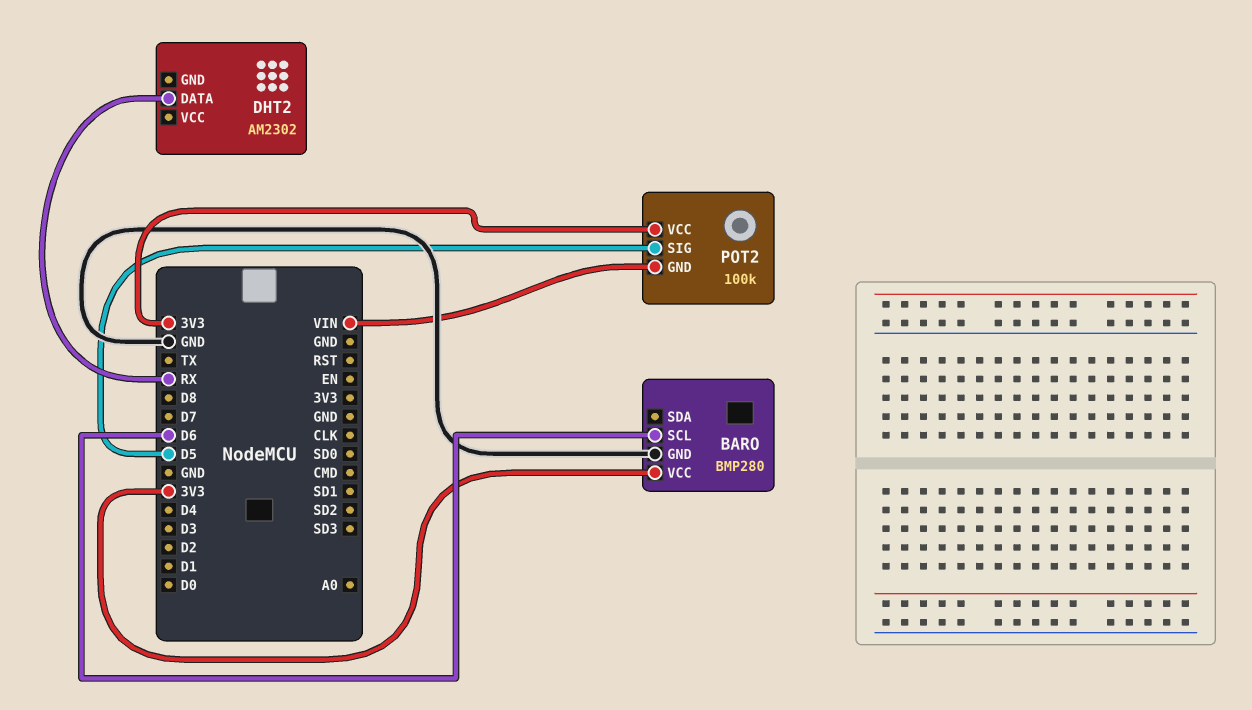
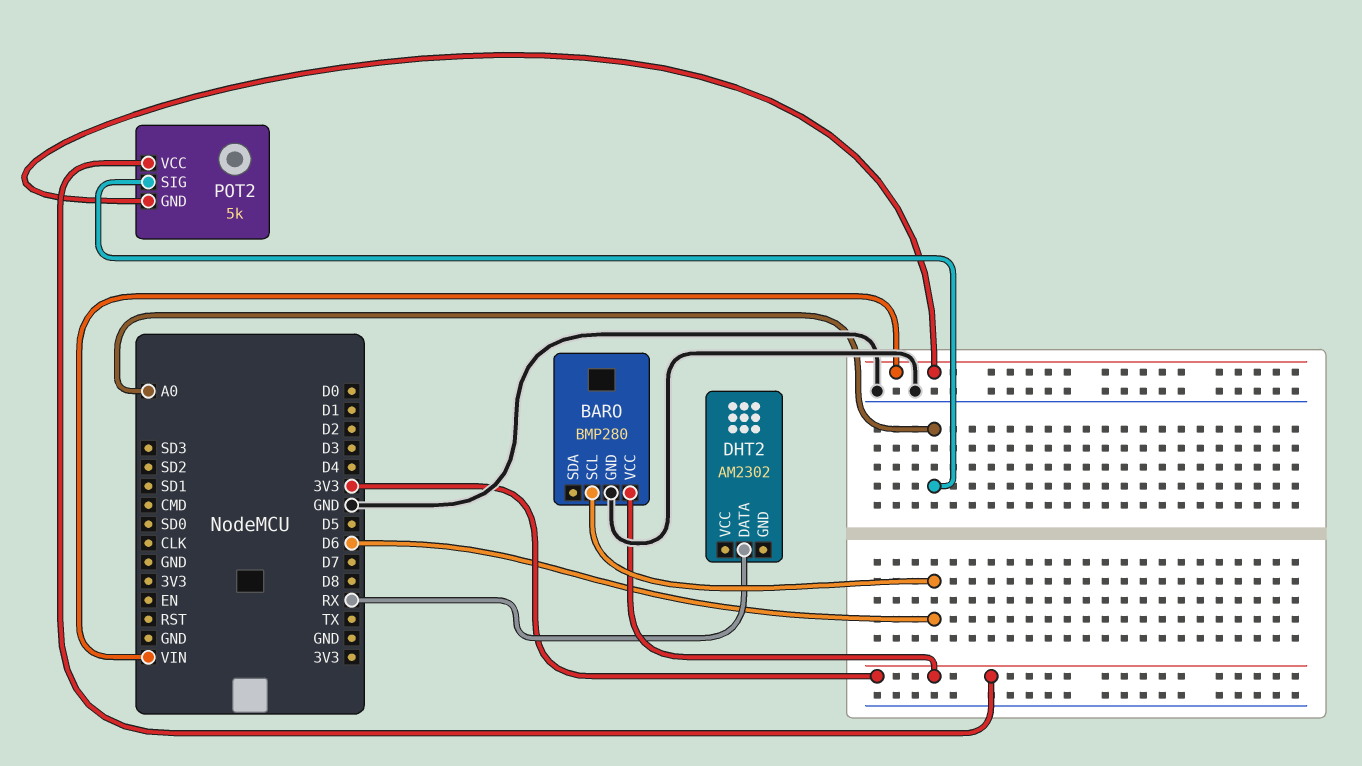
POT2: 100k -> 5k
POT2 pin SIG: D5 -> A0

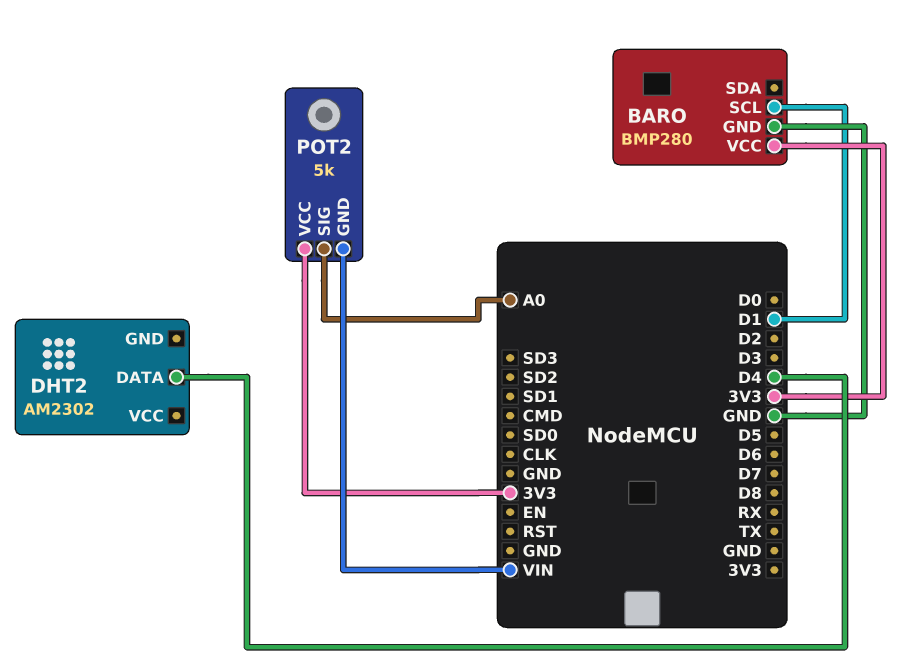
BARO pin SCL: D6 -> D1
DHT2 pin DATA: RX -> D4

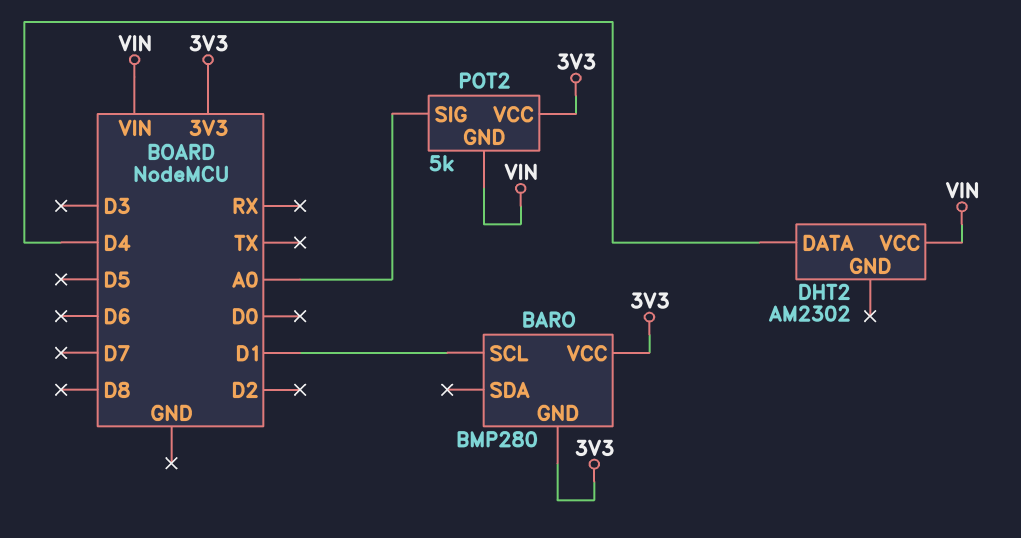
BARO pin GND: GND -> 3V3
DHT2 pin VCC: none -> VIN

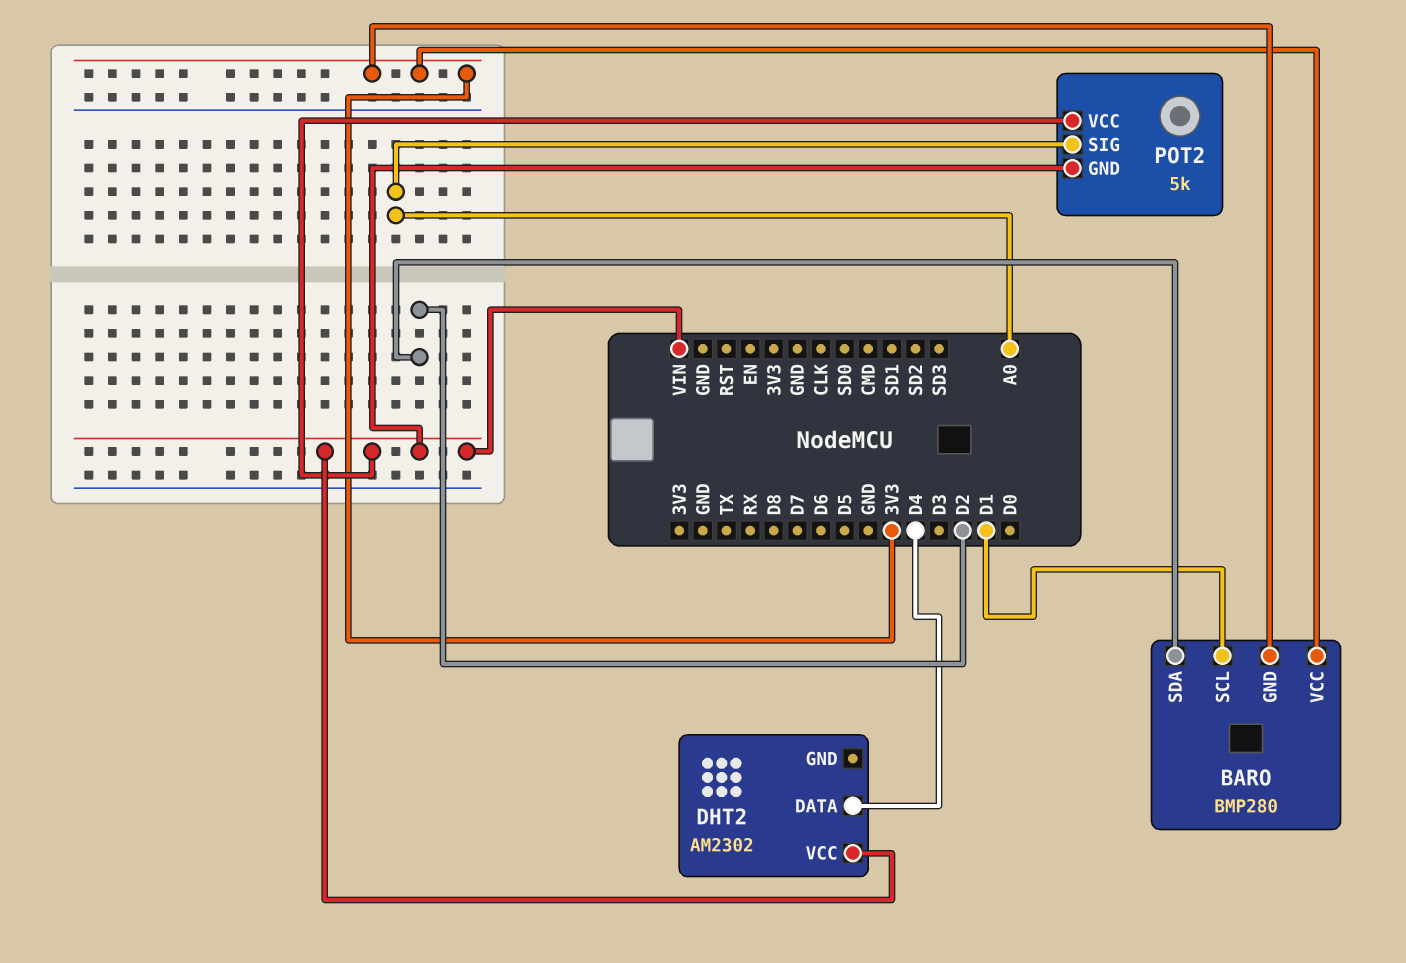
BARO pin SDA: none -> D2
POT2 pin VCC: 3V3 -> VIN

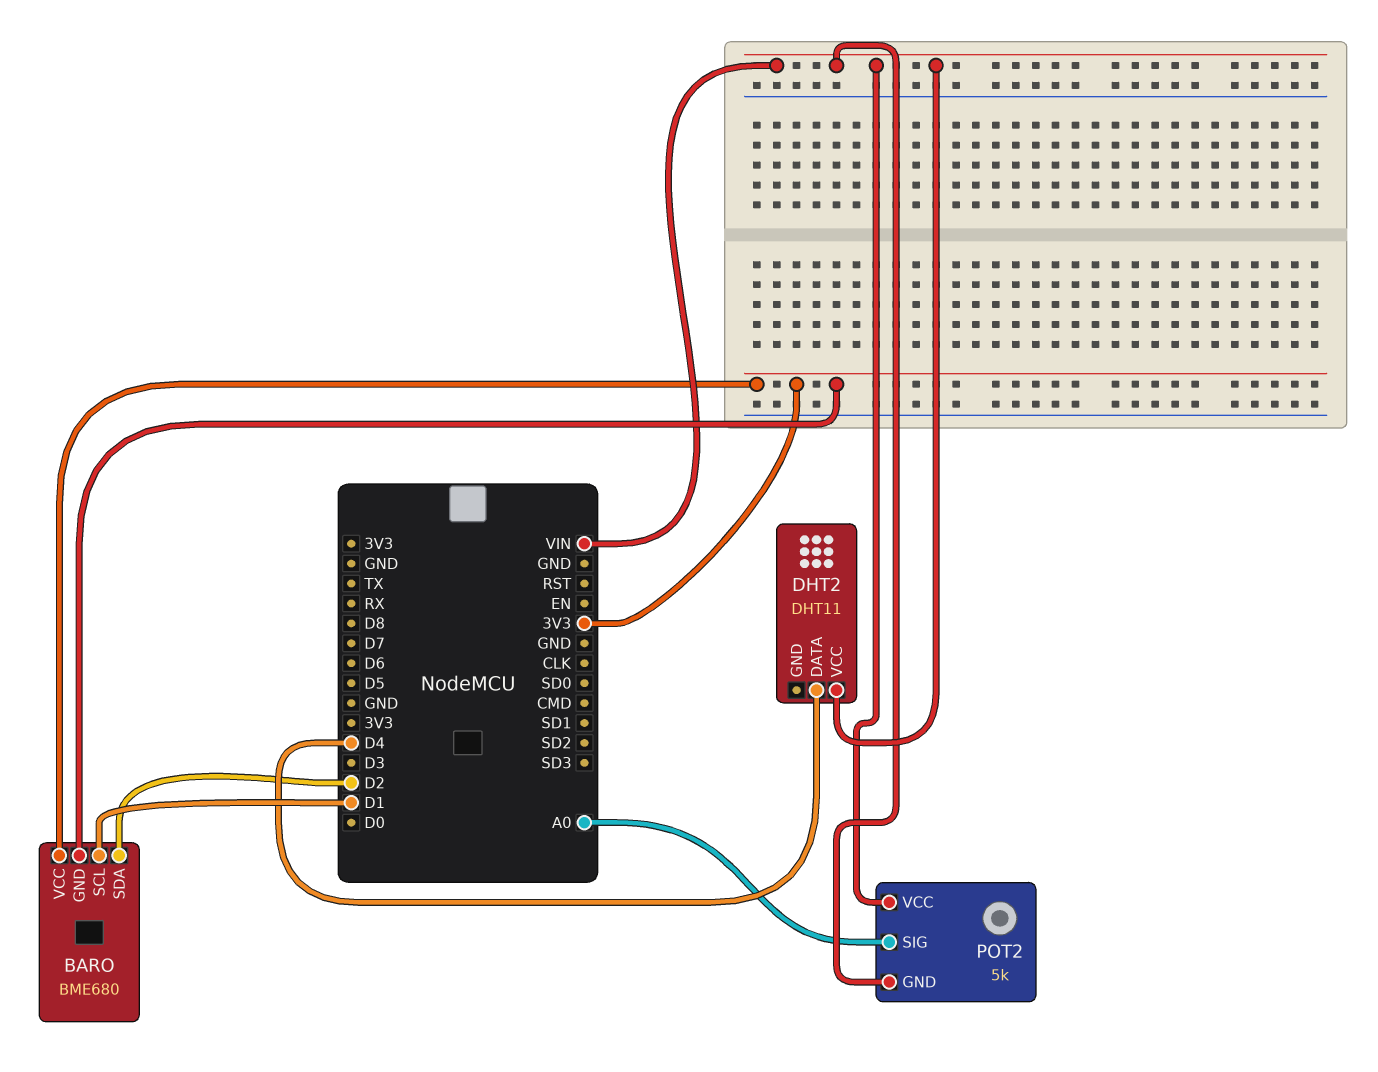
BARO: BMP280 -> BME680
DHT2: AM2302 -> DHT11

